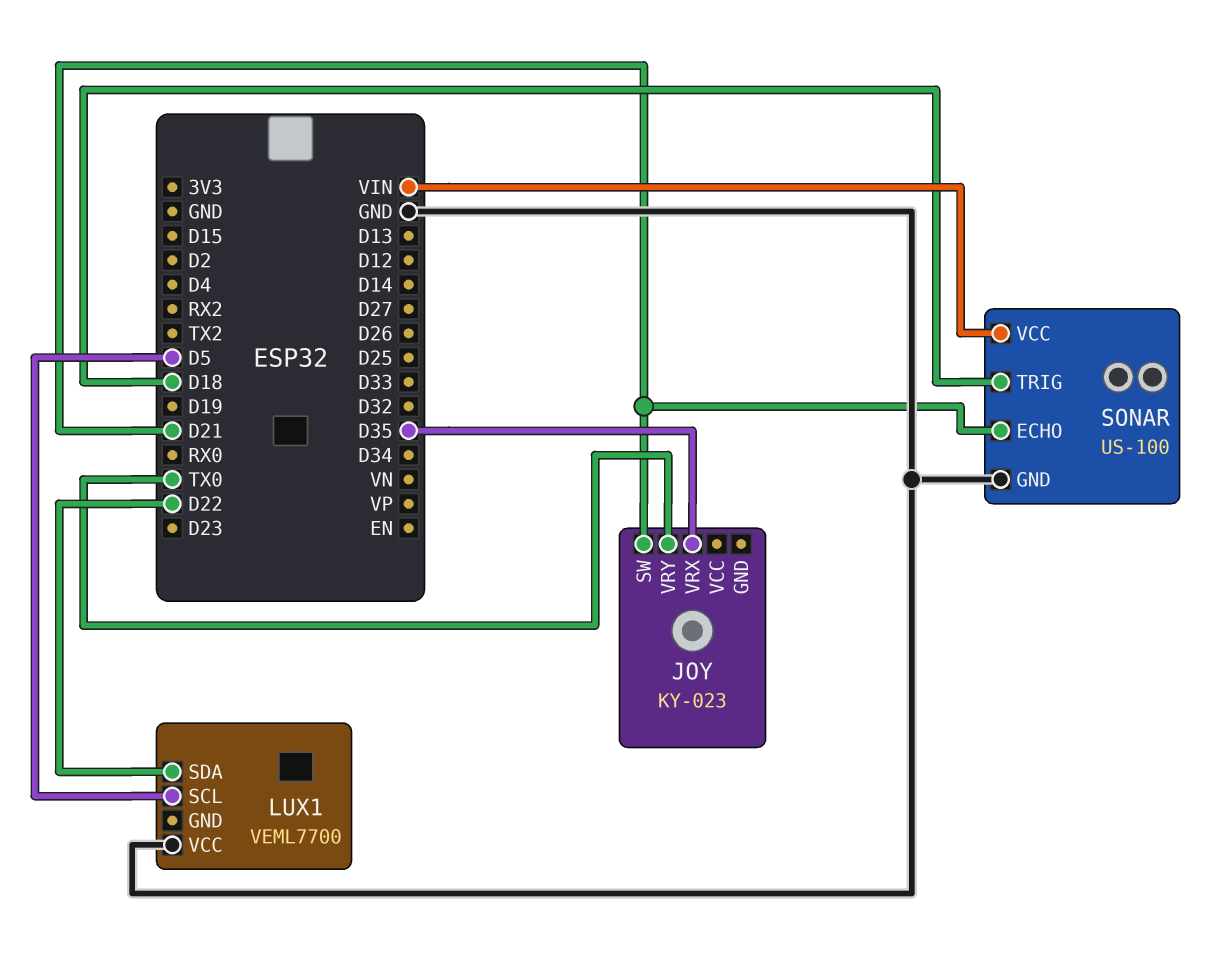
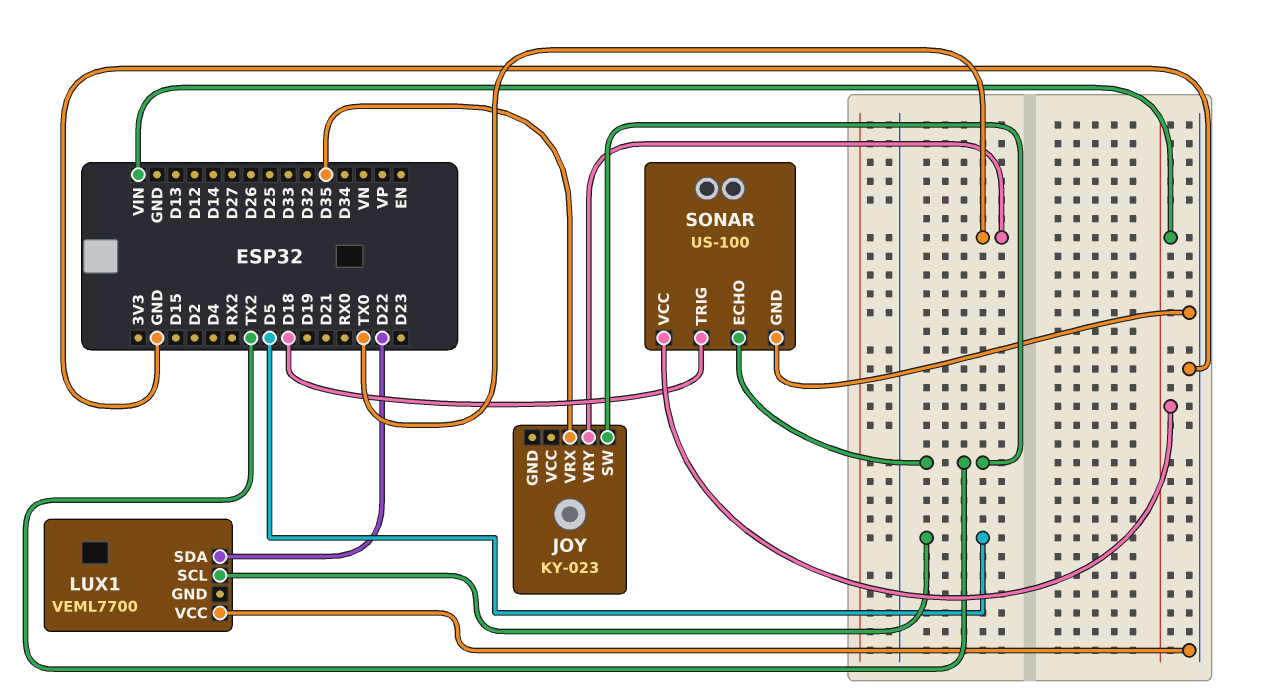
JOY pin SW: D21 -> TX2
SONAR pin ECHO: D21 -> TX2

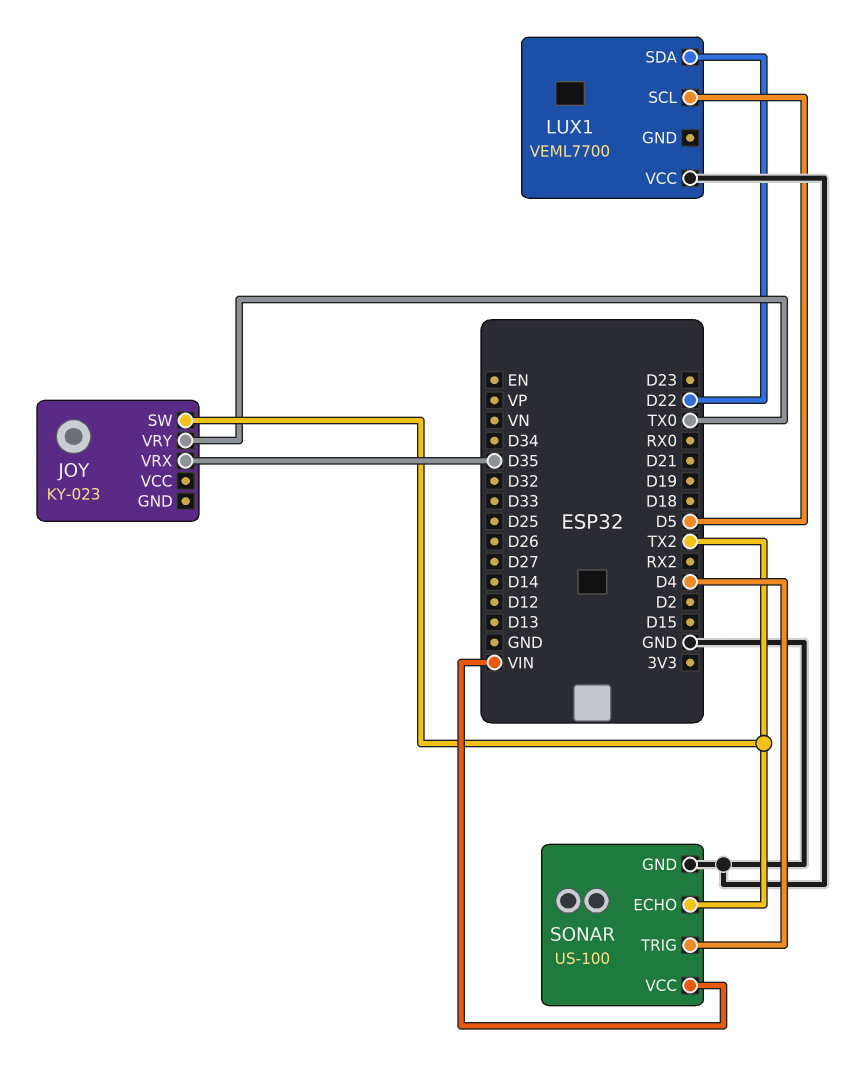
SONAR pin TRIG: D18 -> D4

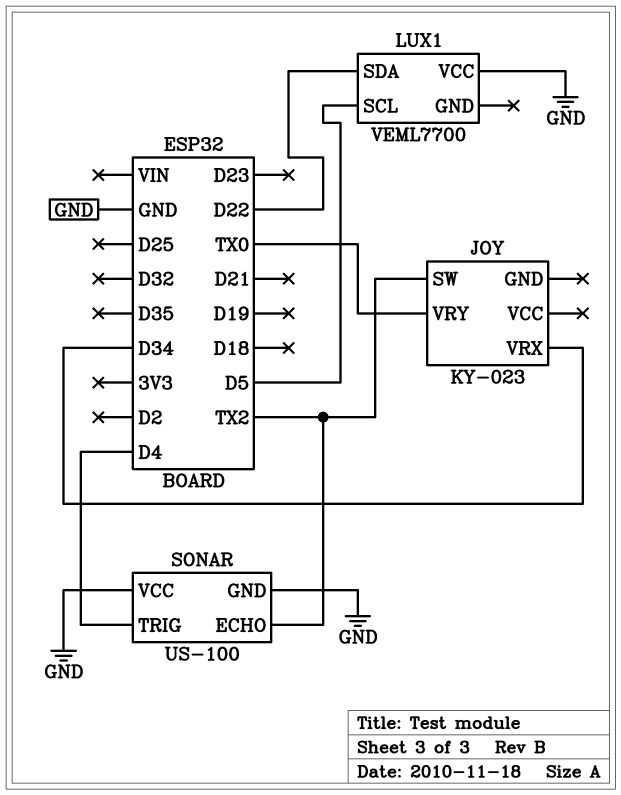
JOY pin VRX: D35 -> D34
SONAR pin VCC: VIN -> GND

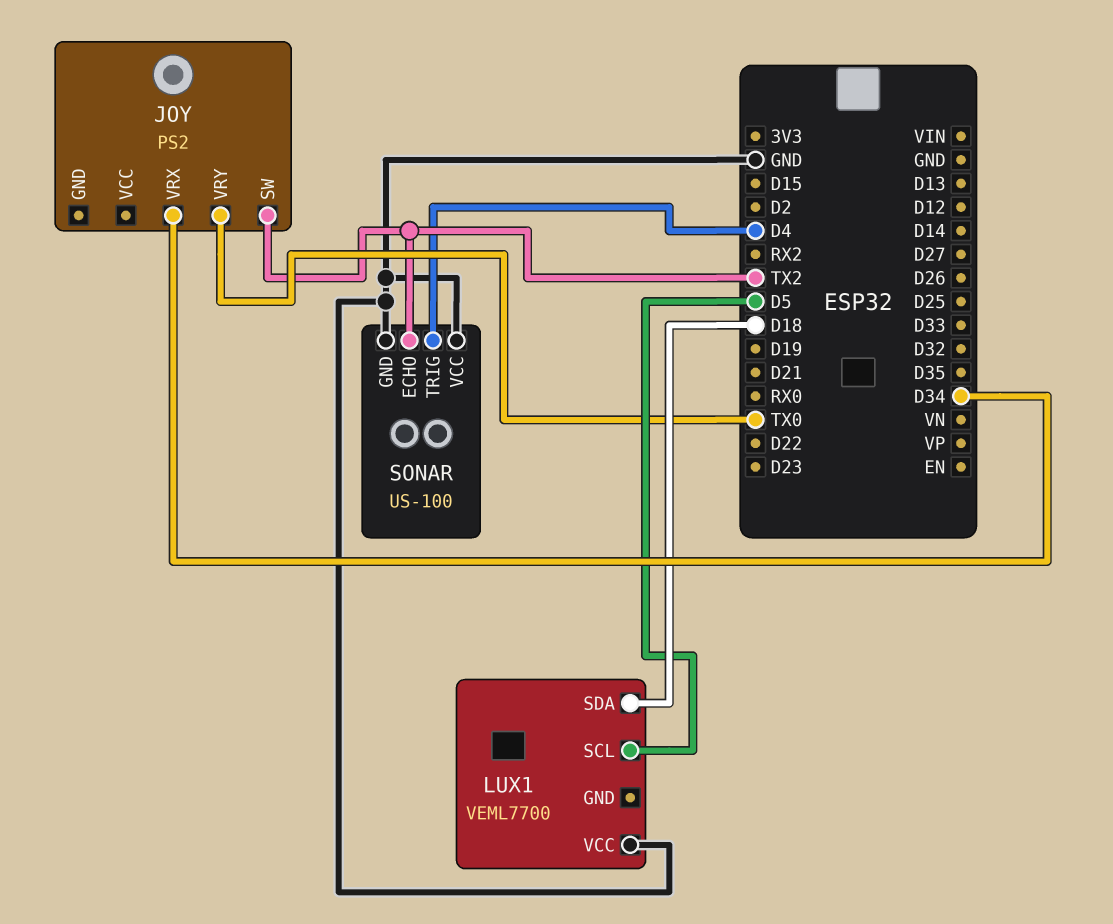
JOY: KY-023 -> PS2
LUX1 pin SDA: D22 -> D18

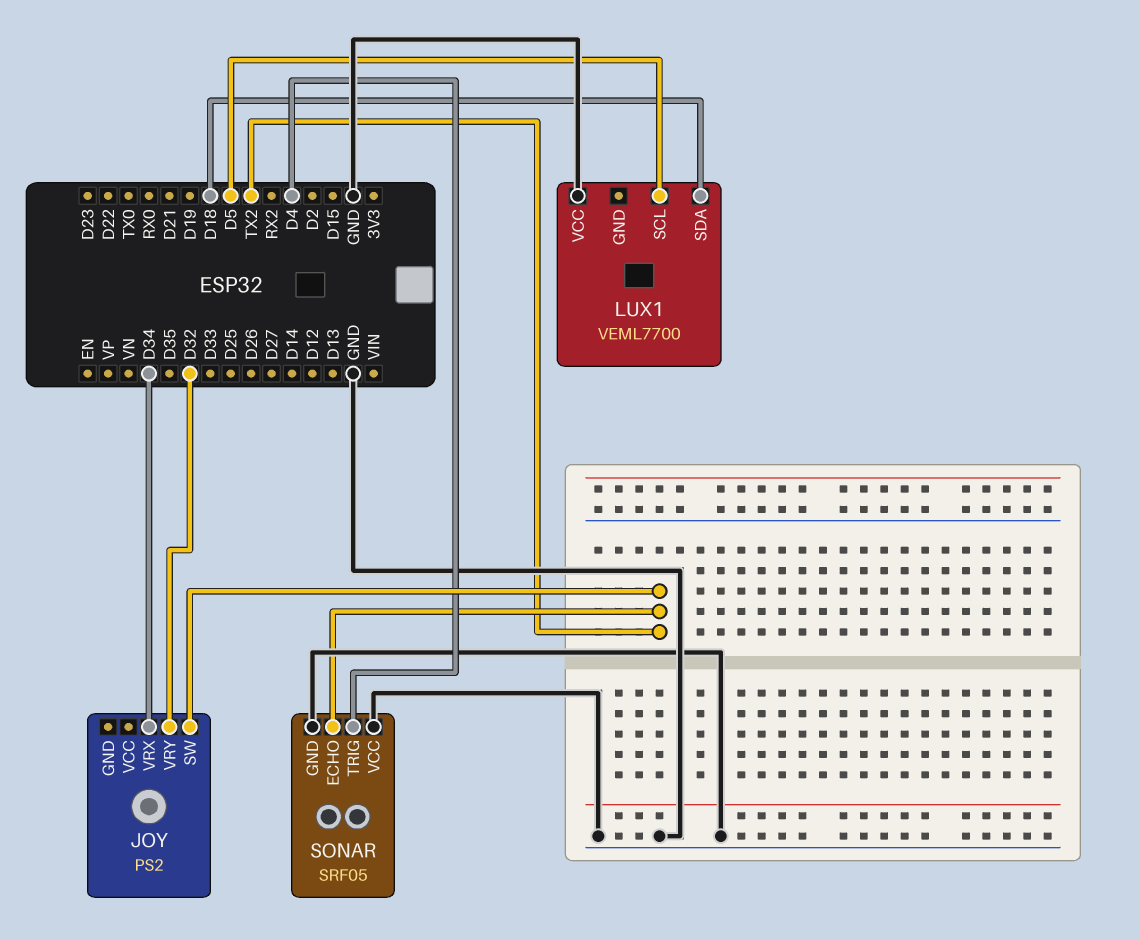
JOY pin VRY: TX0 -> D32
SONAR: US-100 -> SRF05

